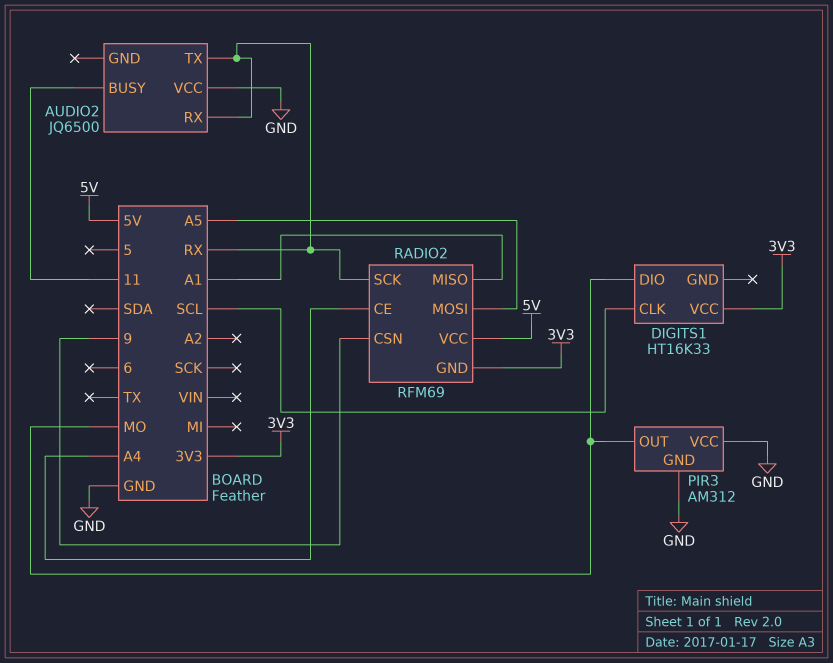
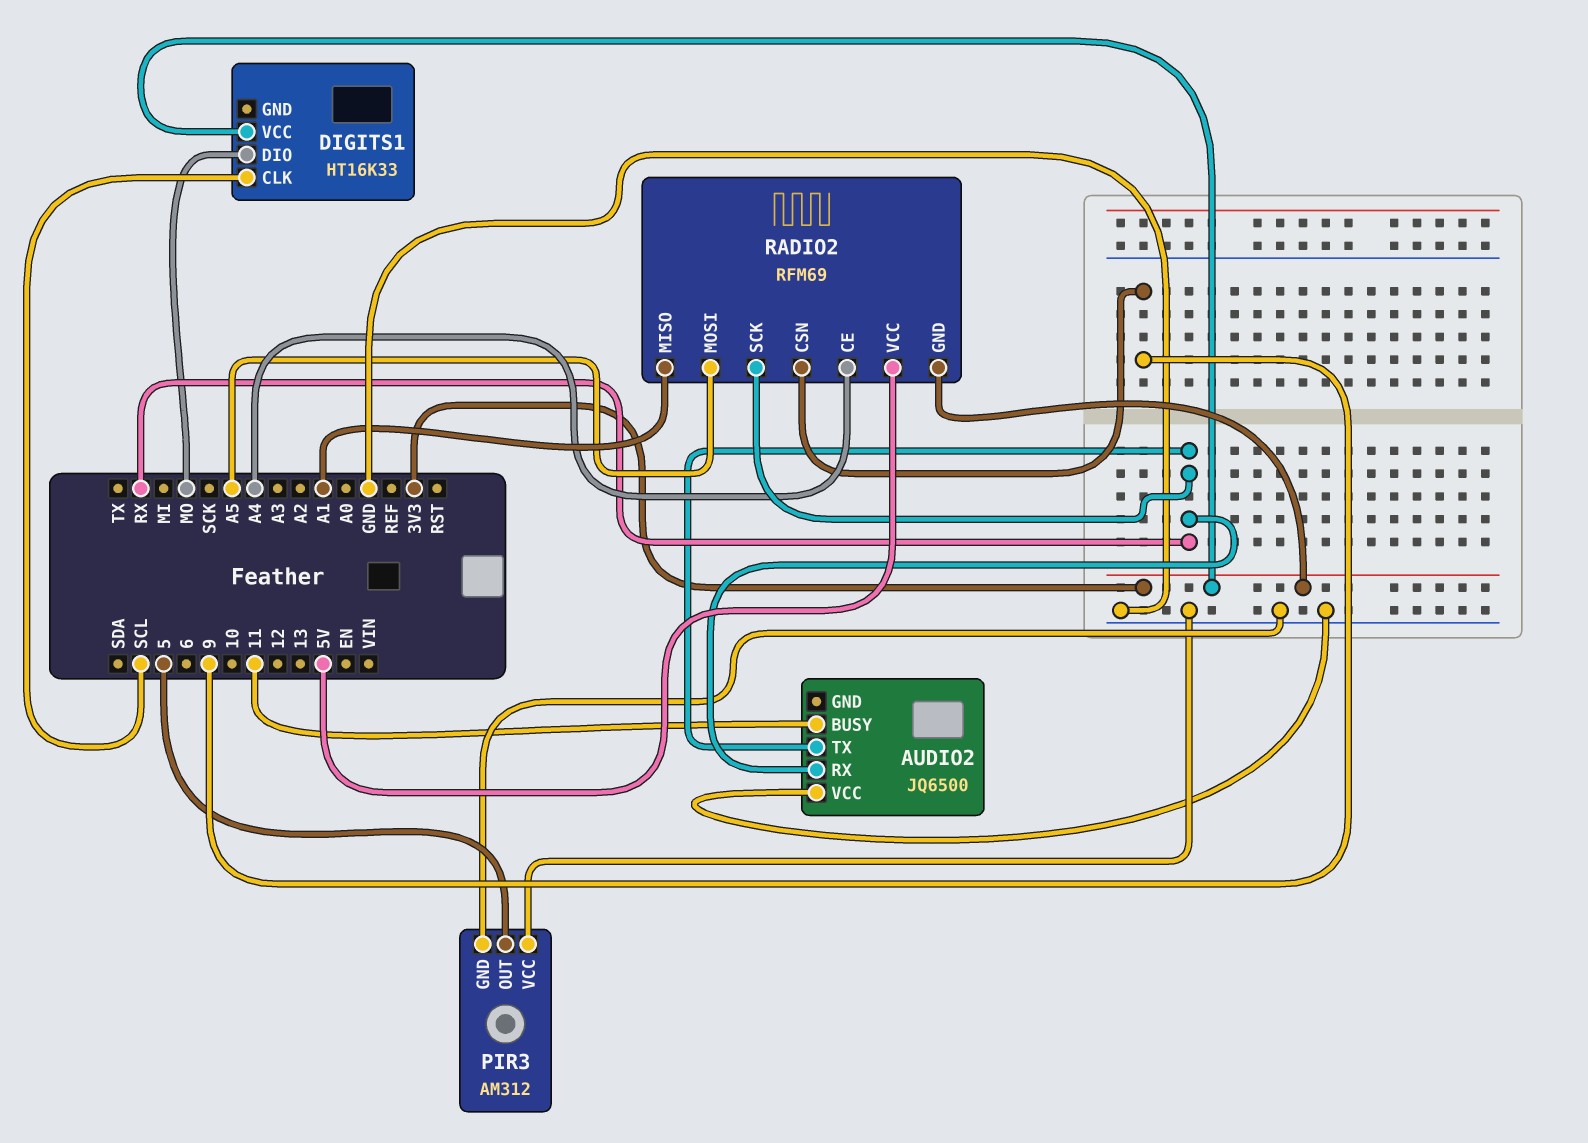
PIR3 pin OUT: MO -> 5

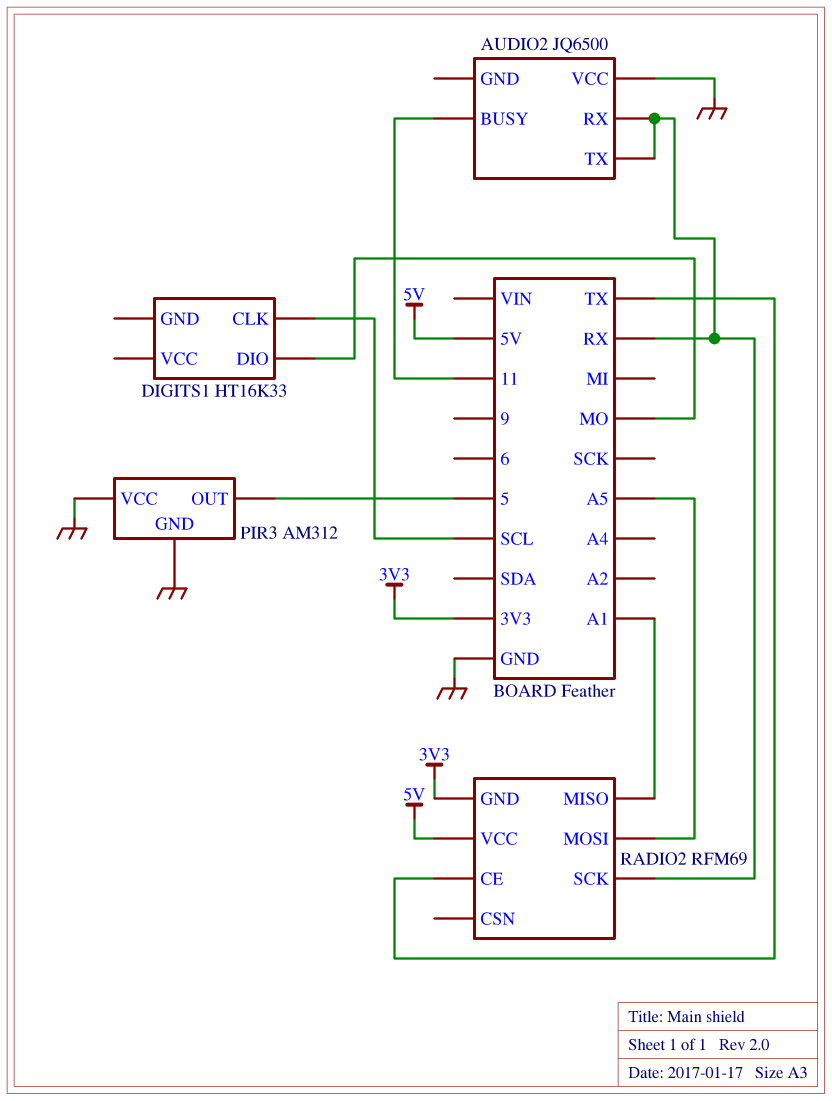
DIGITS1 pin VCC: 3V3 -> none
RADIO2 pin CE: A4 -> TX
RADIO2 pin CSN: 9 -> none

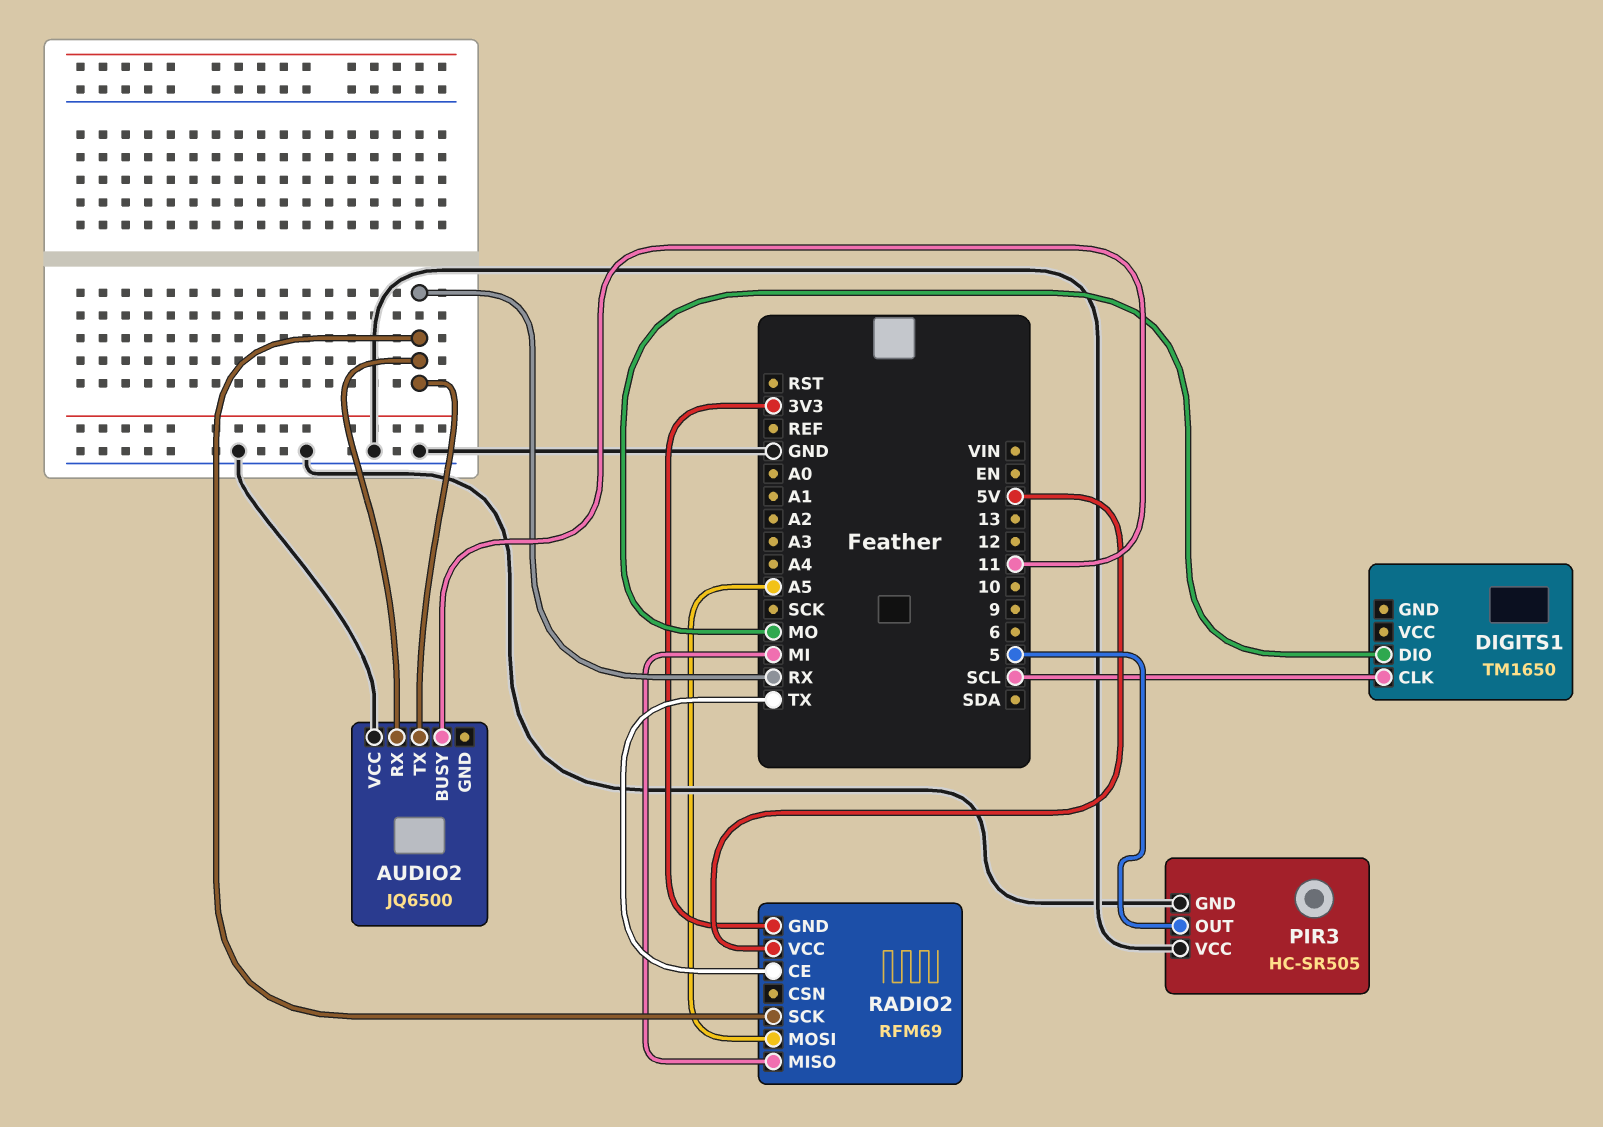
DIGITS1: HT16K33 -> TM1650
PIR3: AM312 -> HC-SR505
RADIO2 pin MISO: A1 -> MI

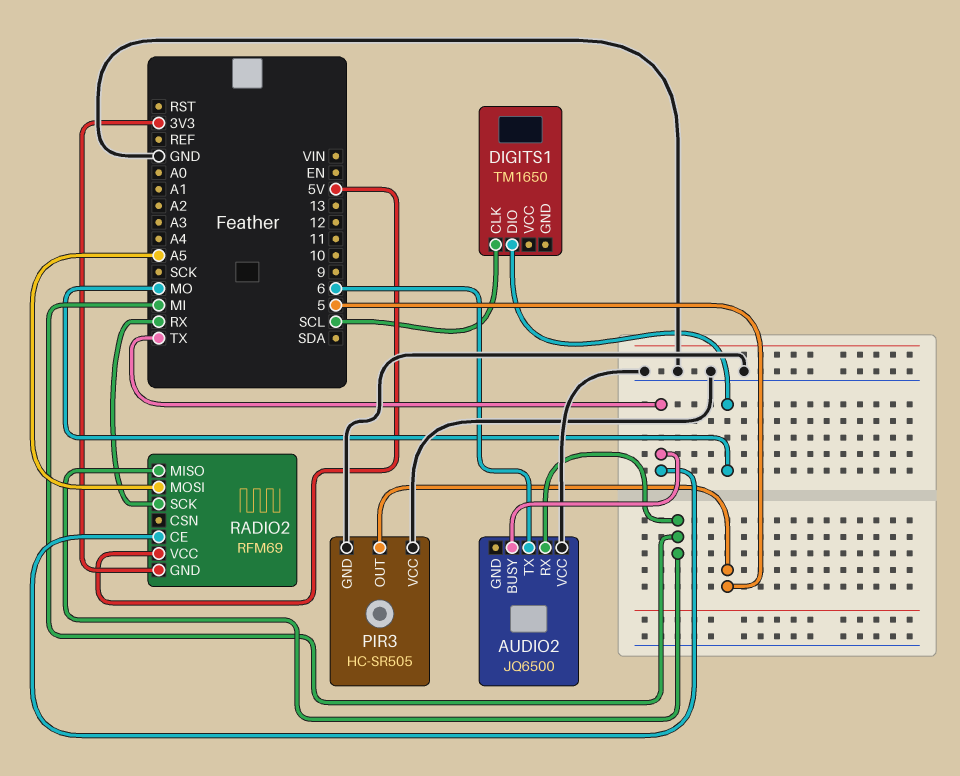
AUDIO2 pin BUSY: 11 -> TX
AUDIO2 pin RX: RX -> MI
AUDIO2 pin TX: RX -> 6

